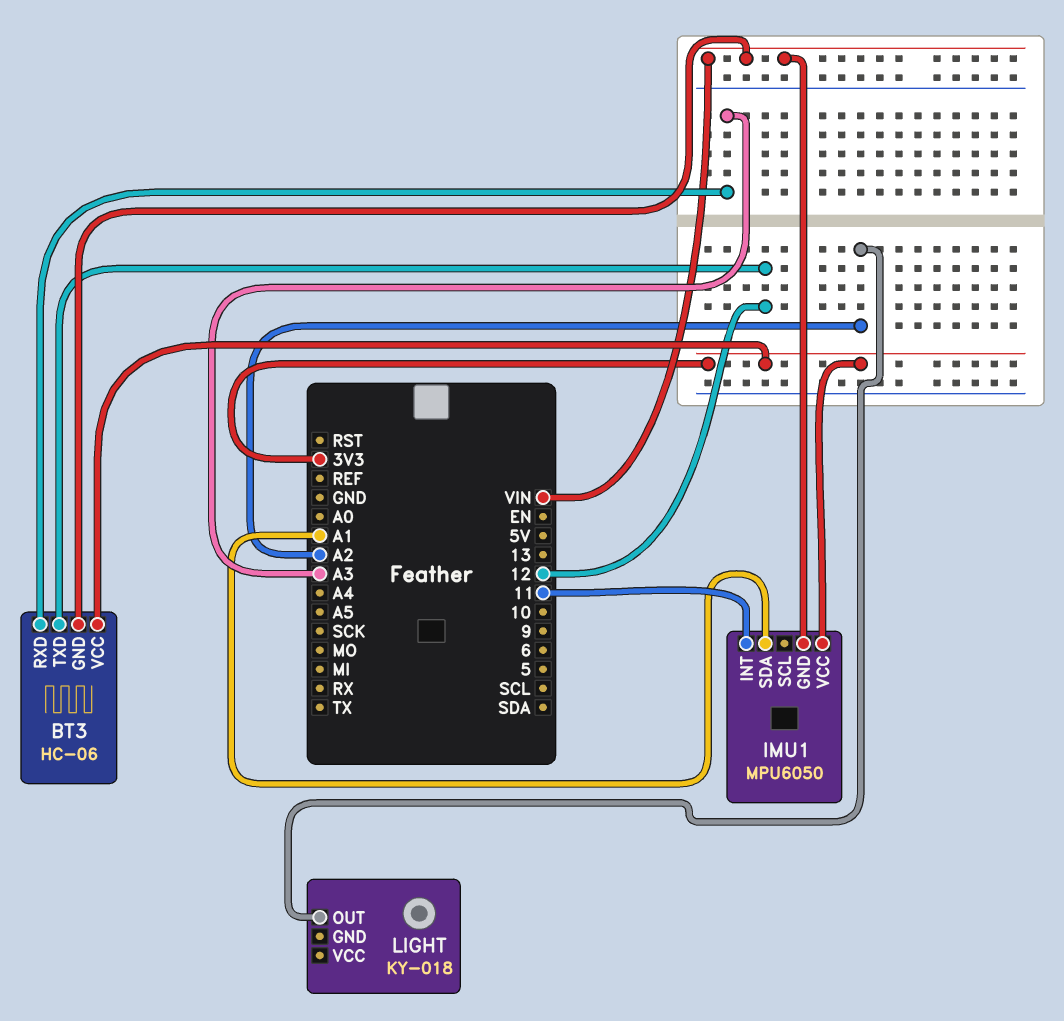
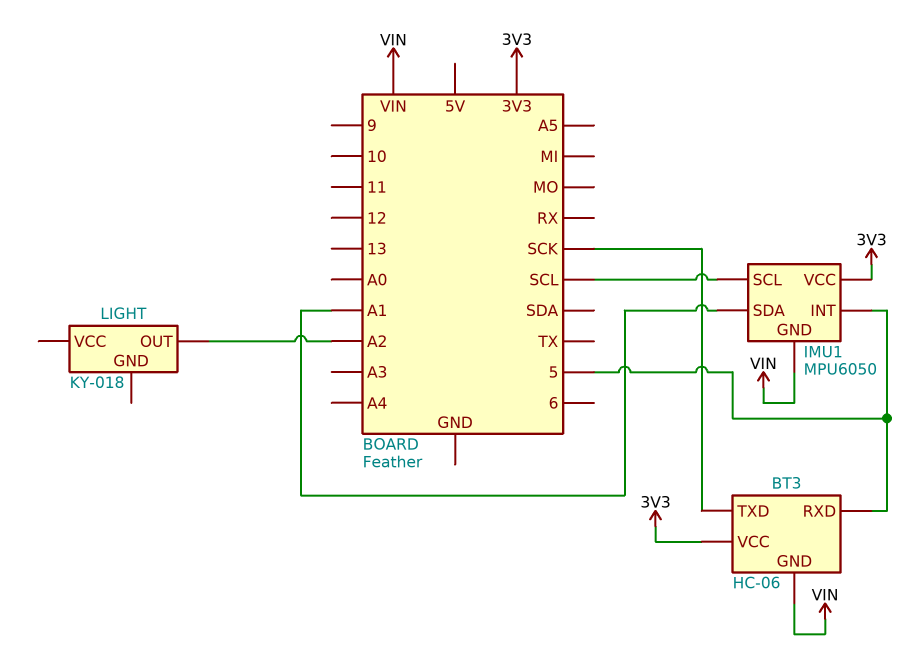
BT3 pin RXD: A3 -> 5
BT3 pin TXD: 12 -> SCK
IMU1 pin INT: 11 -> 5
IMU1 pin SCL: none -> SCL

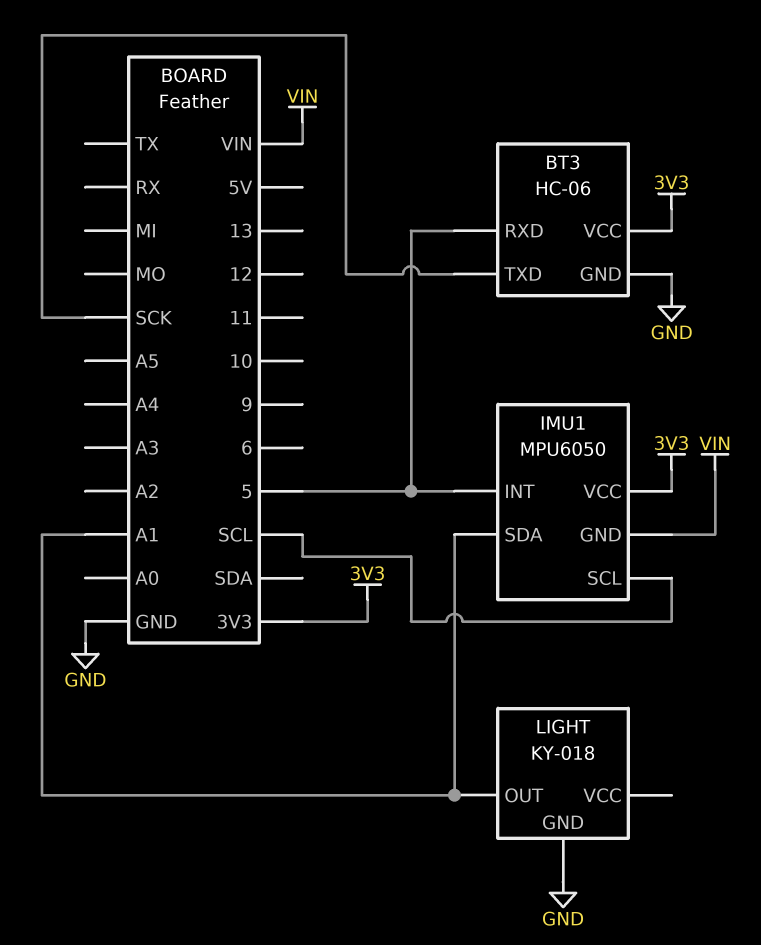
BT3 pin GND: VIN -> GND
LIGHT pin GND: none -> GND
LIGHT pin OUT: A2 -> A1

